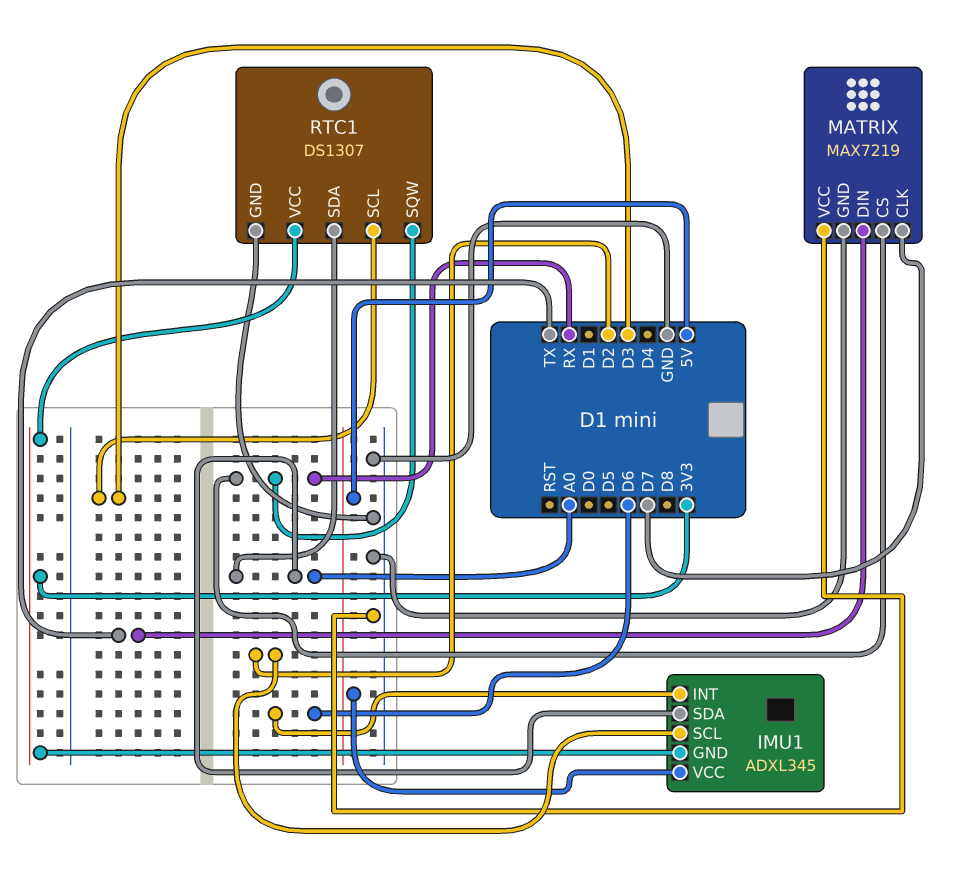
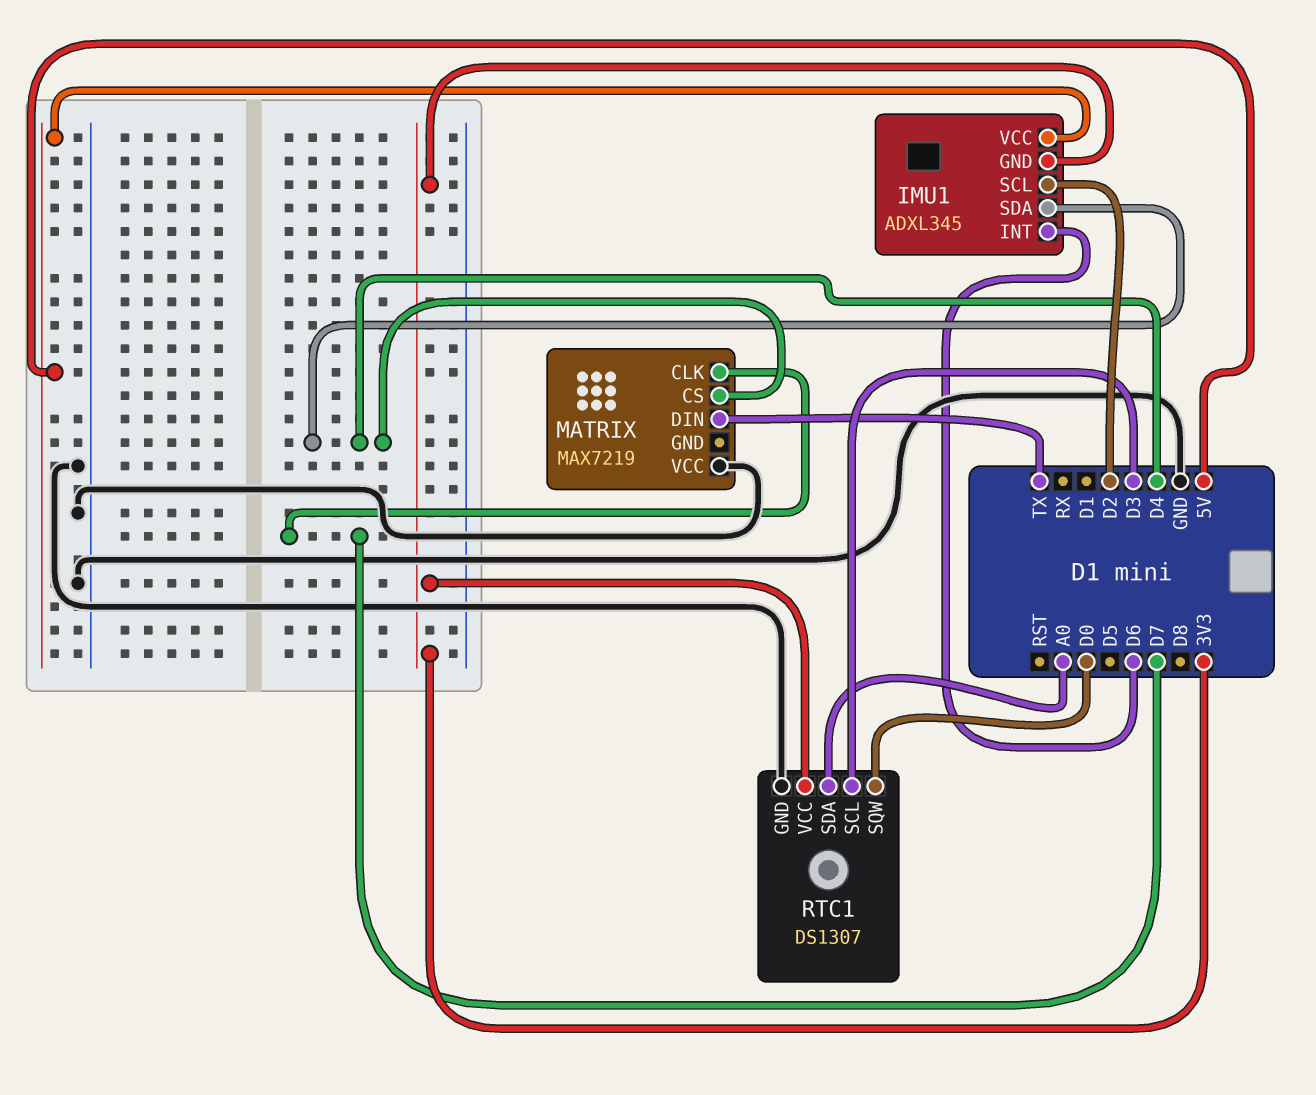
IMU1 pin SDA: A0 -> D4
MATRIX pin CS: RX -> D4
MATRIX pin GND: GND -> none
RTC1 pin SQW: RX -> D0

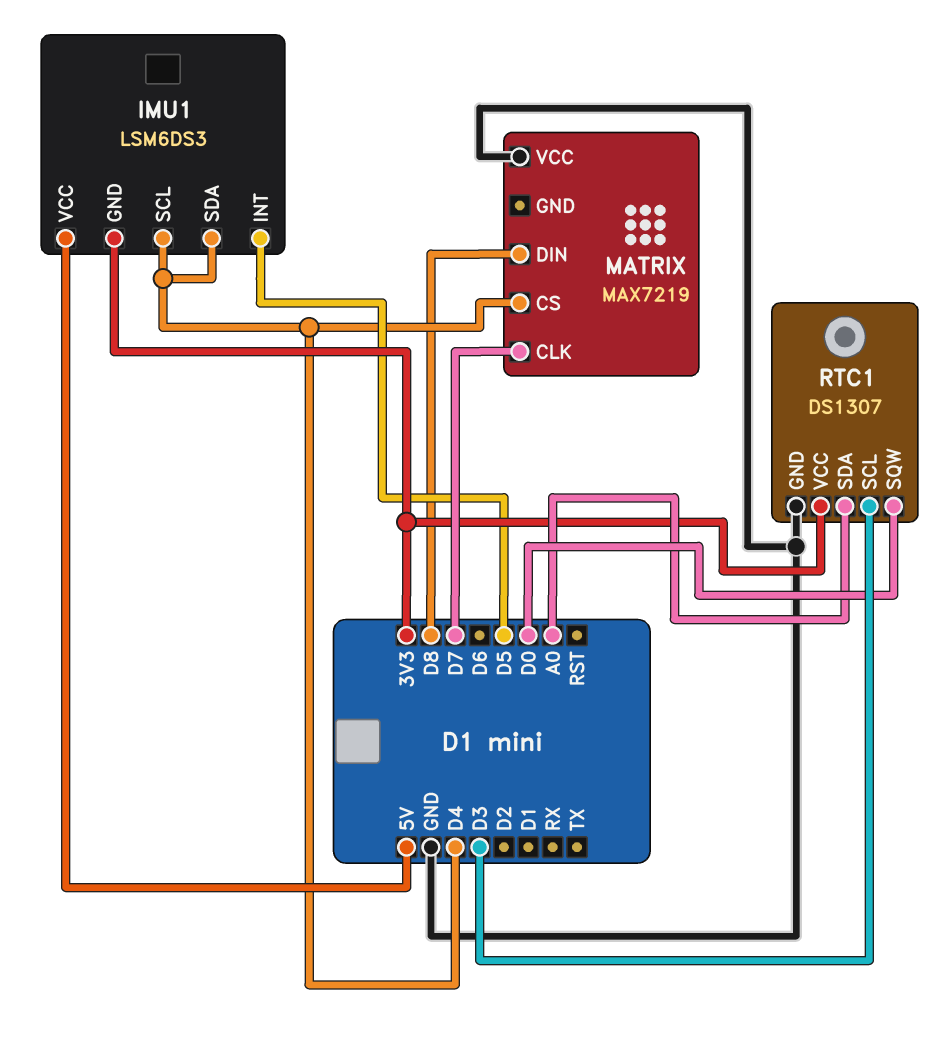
IMU1: ADXL345 -> LSM6DS3
IMU1 pin INT: D6 -> D5
IMU1 pin SCL: D2 -> D4
MATRIX pin DIN: TX -> D8

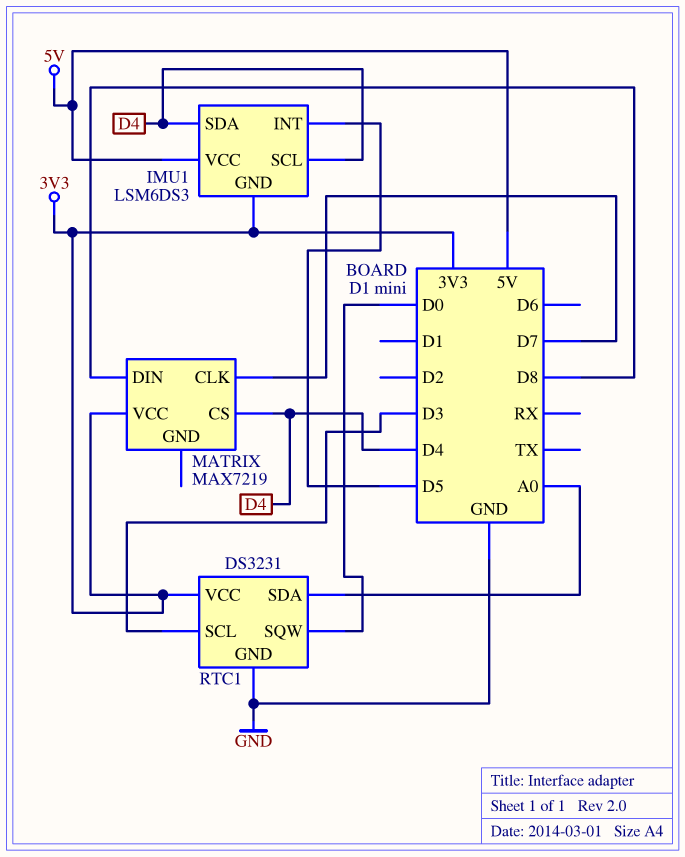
MATRIX pin VCC: GND -> 3V3
RTC1: DS1307 -> DS3231

